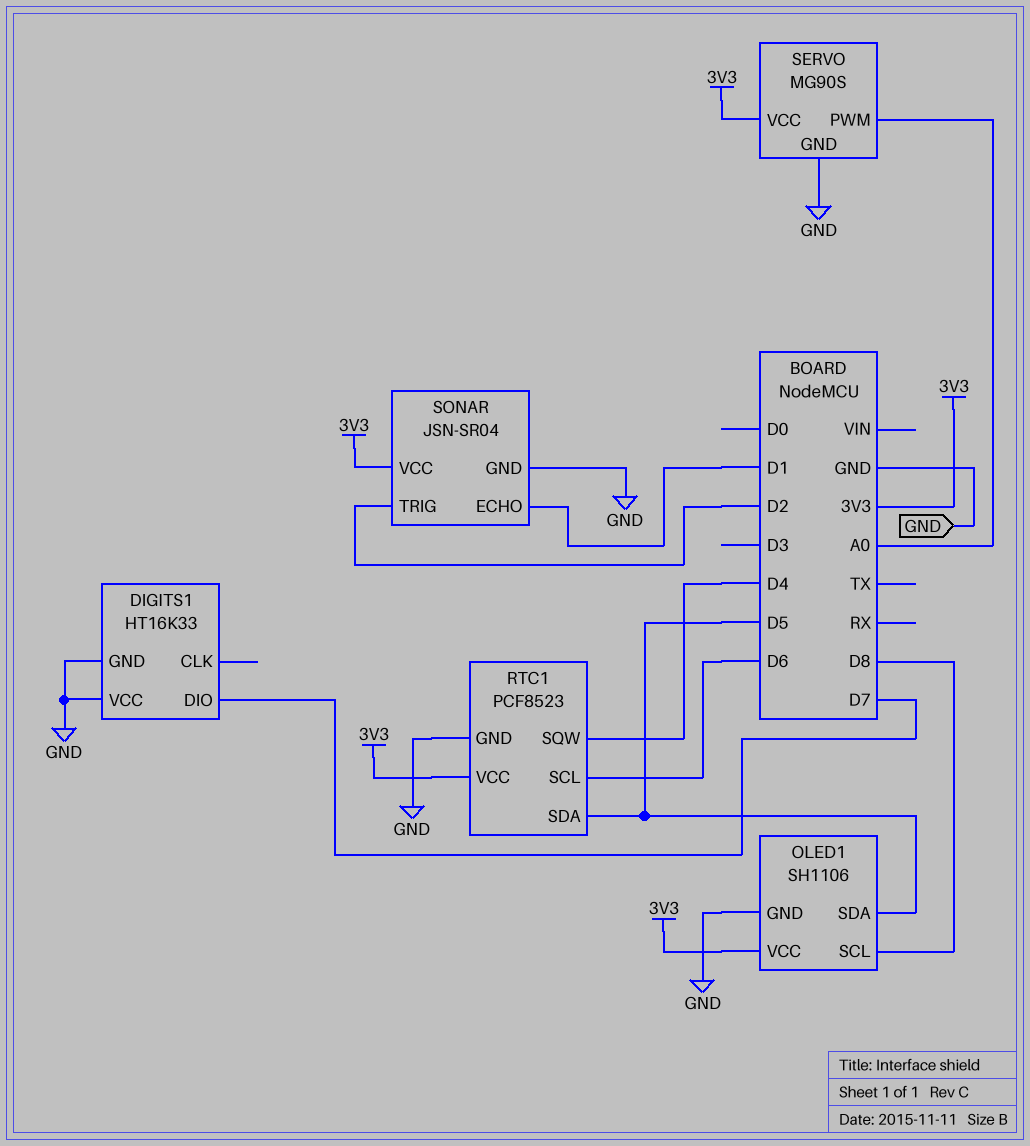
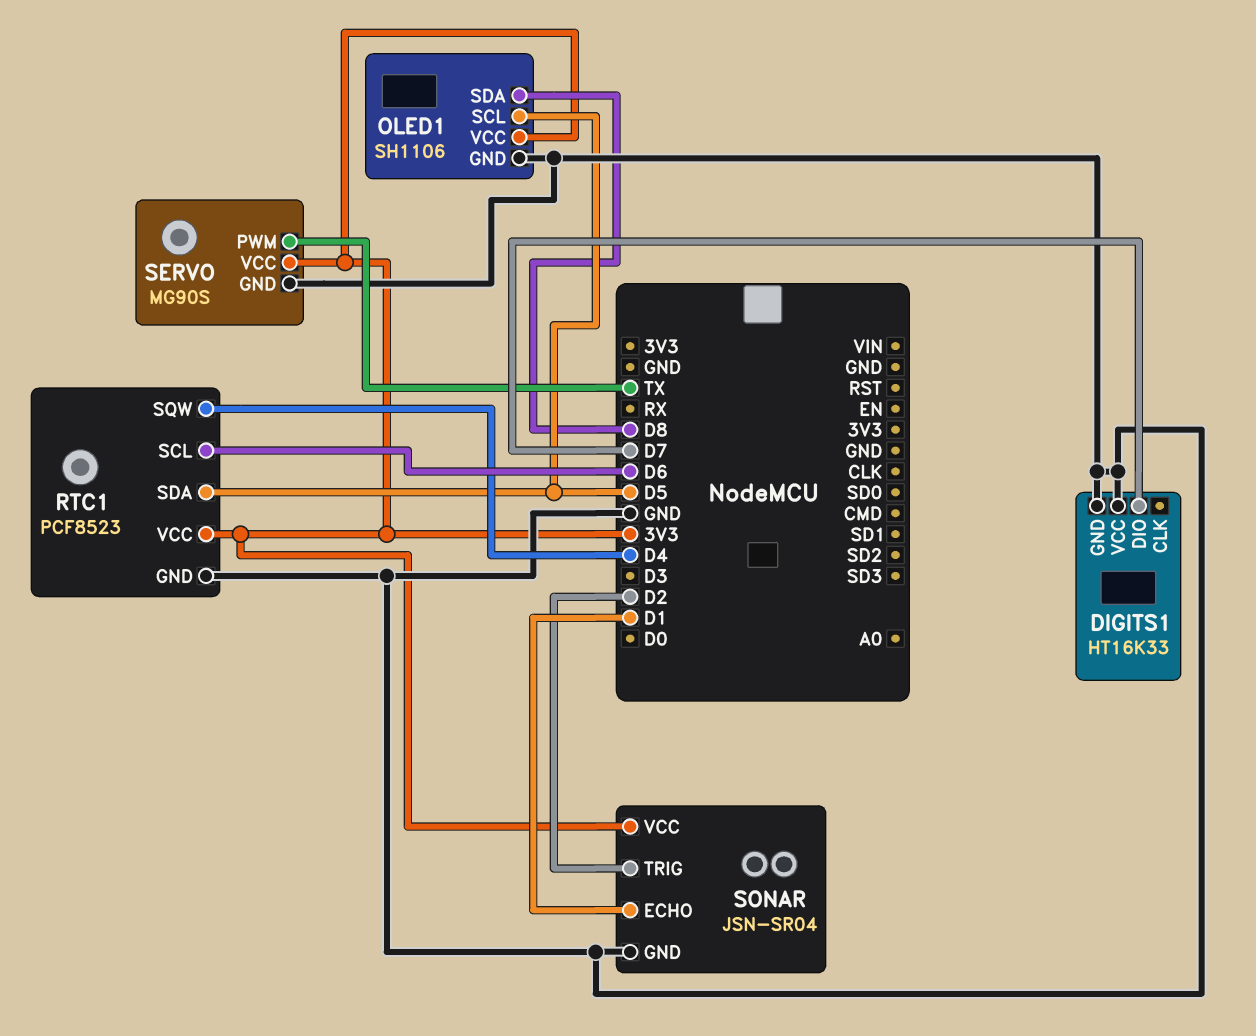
OLED1 pin SCL: D8 -> D5
OLED1 pin SDA: D5 -> D8
SERVO pin PWM: A0 -> TX

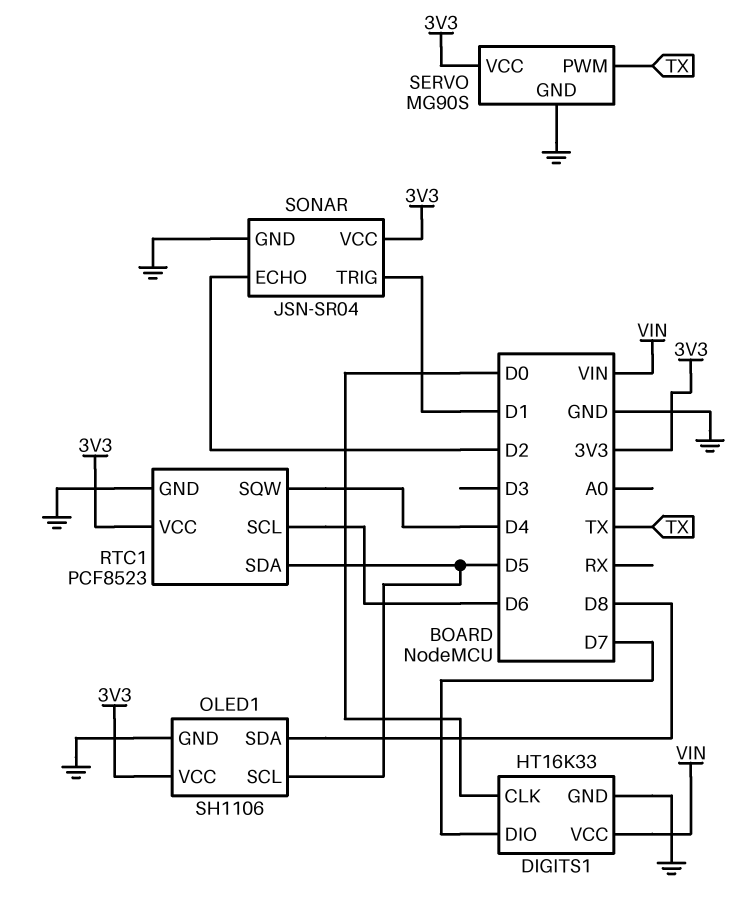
DIGITS1 pin CLK: none -> D0
DIGITS1 pin VCC: GND -> VIN
SONAR pin ECHO: D1 -> D2
SONAR pin TRIG: D2 -> D1

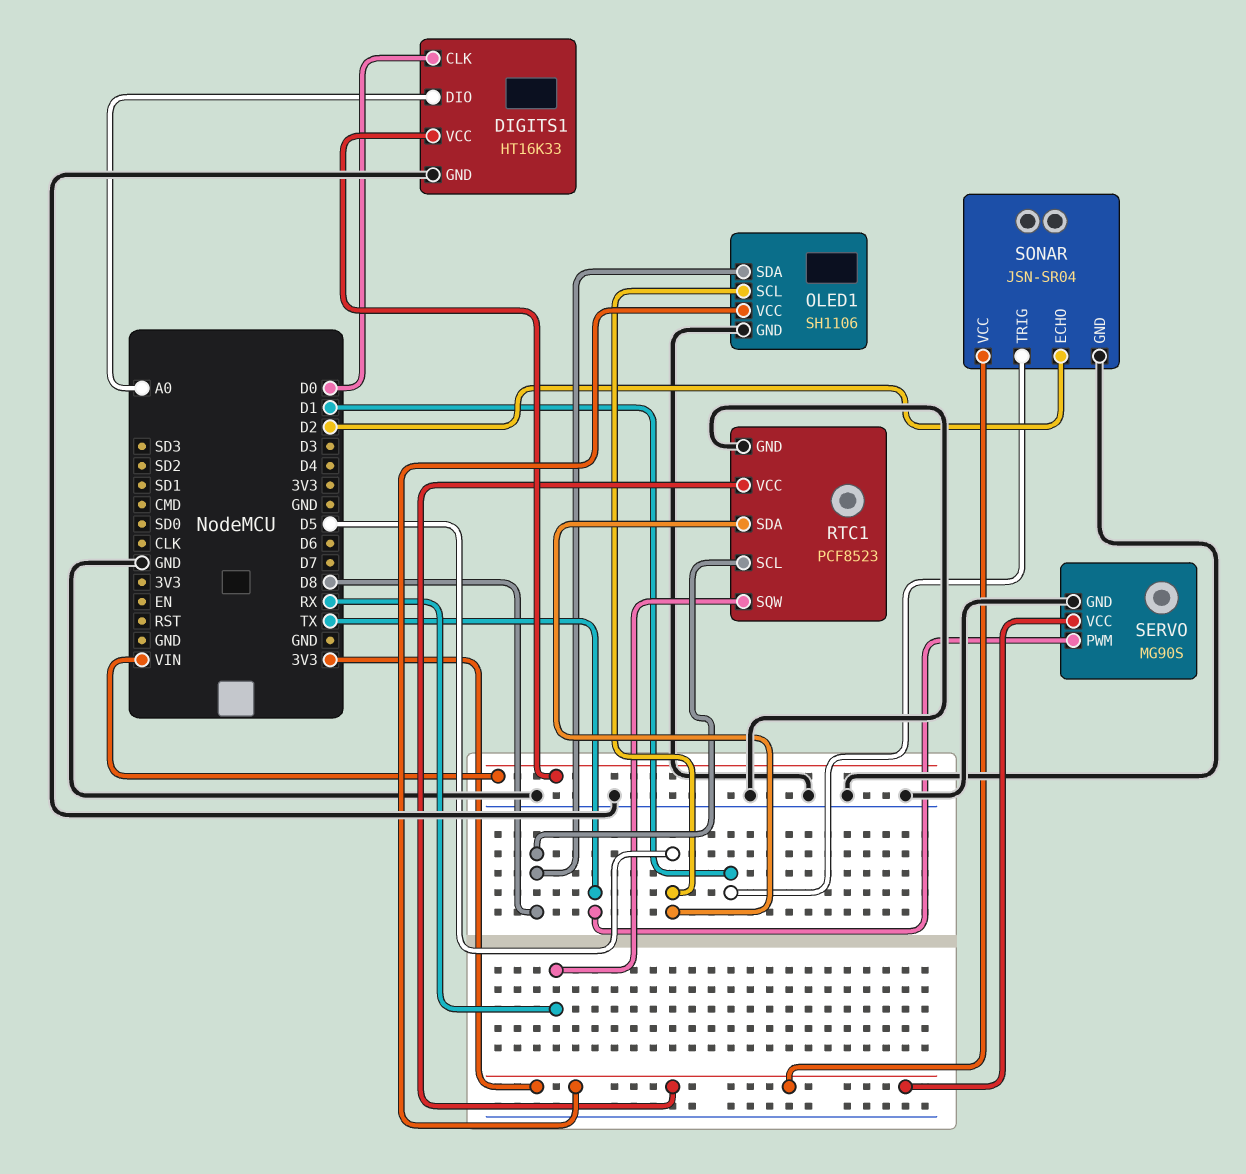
DIGITS1 pin DIO: D7 -> A0
RTC1 pin SCL: D6 -> D8
RTC1 pin SQW: D4 -> RX

